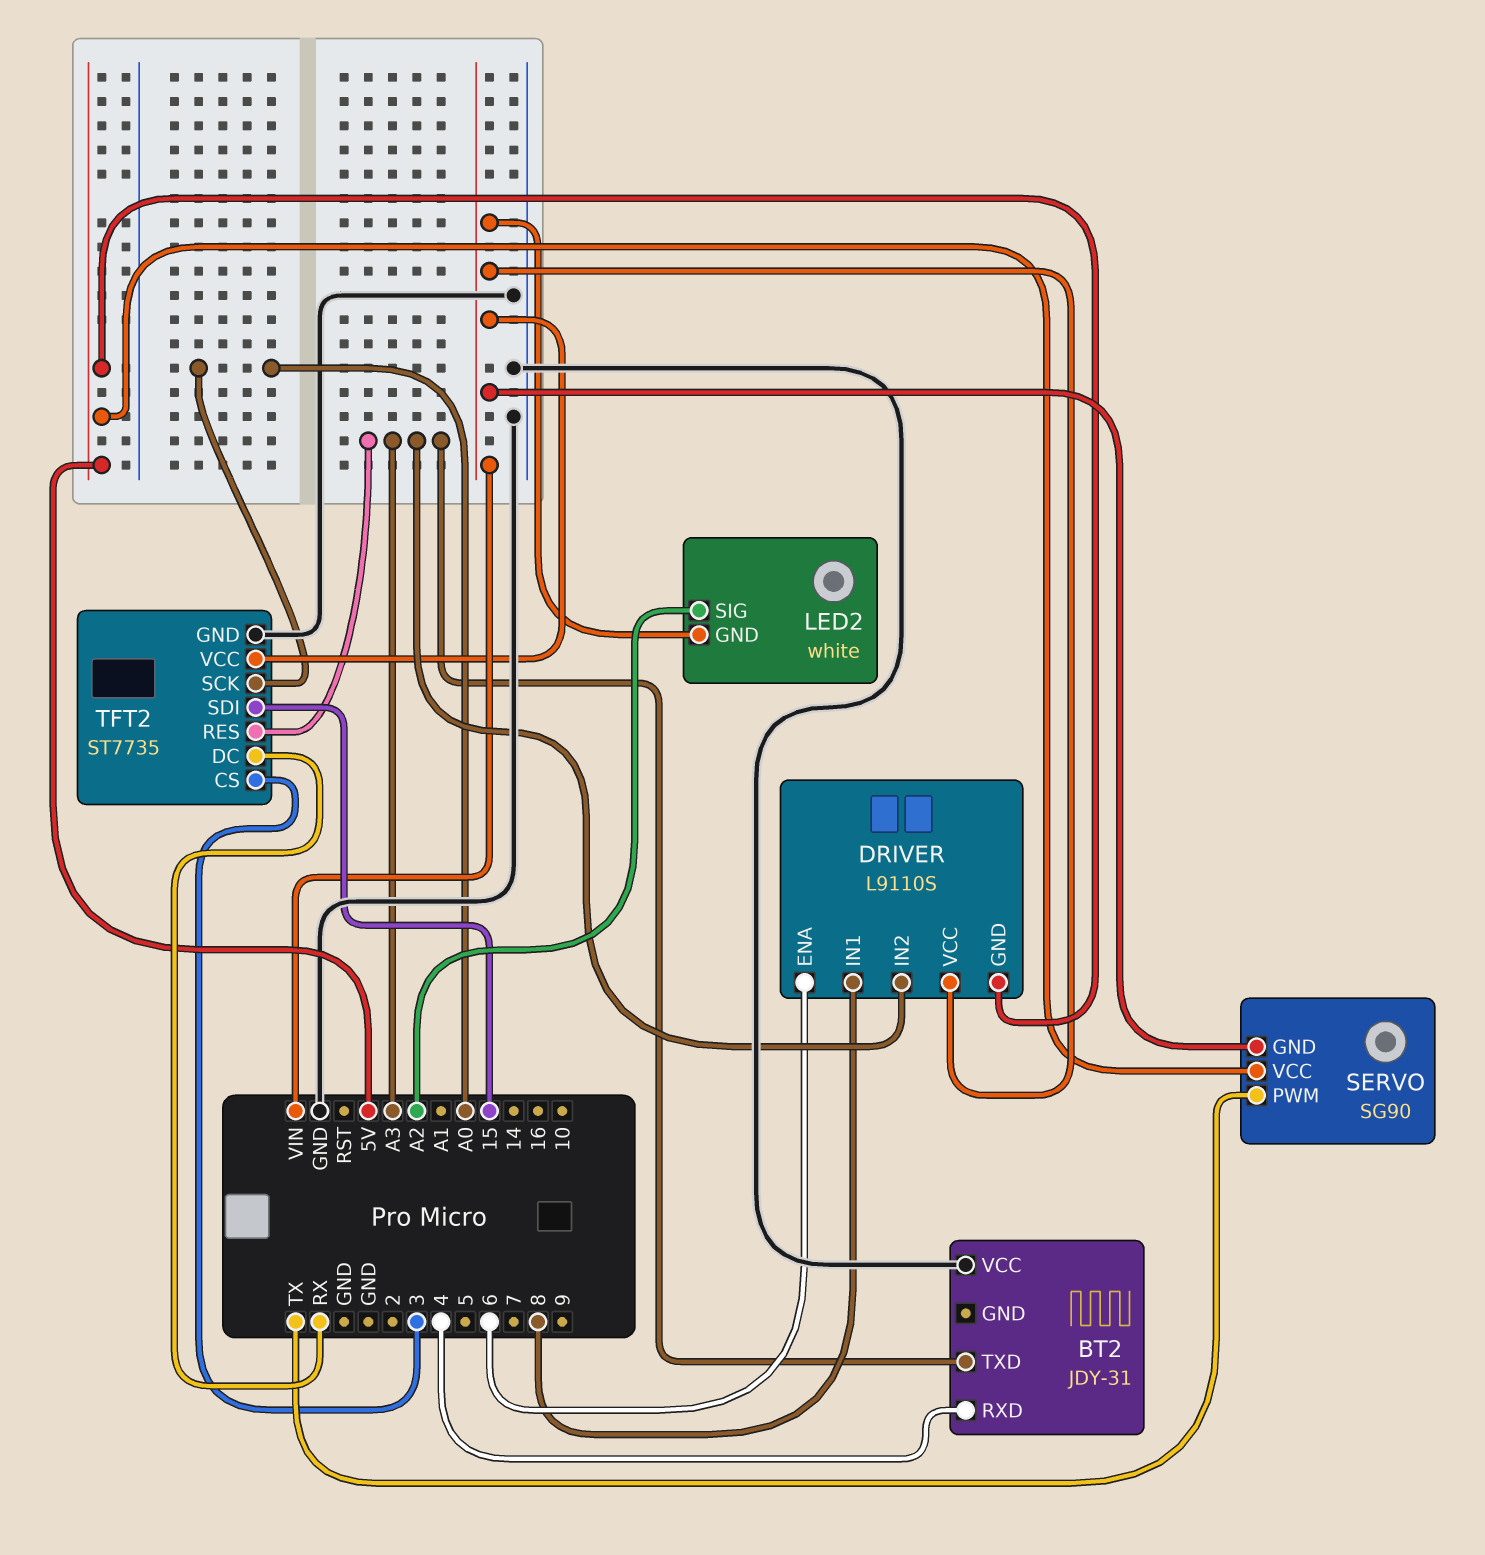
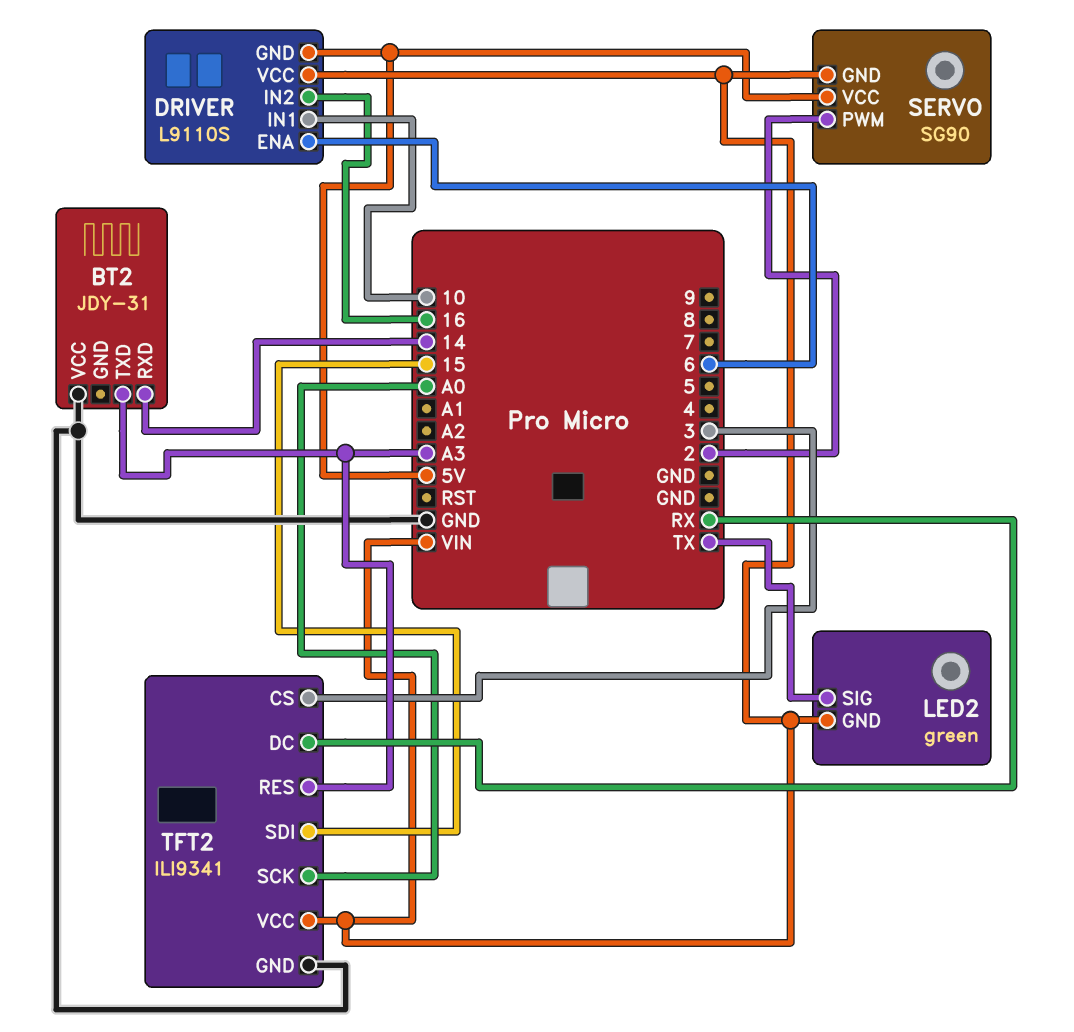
BT2 pin RXD: 4 -> 14
DRIVER pin IN1: 8 -> 10
DRIVER pin IN2: A3 -> 16
LED2: white -> green
LED2 pin SIG: A2 -> TX
SERVO pin PWM: TX -> 2
TFT2: ST7735 -> ILI9341

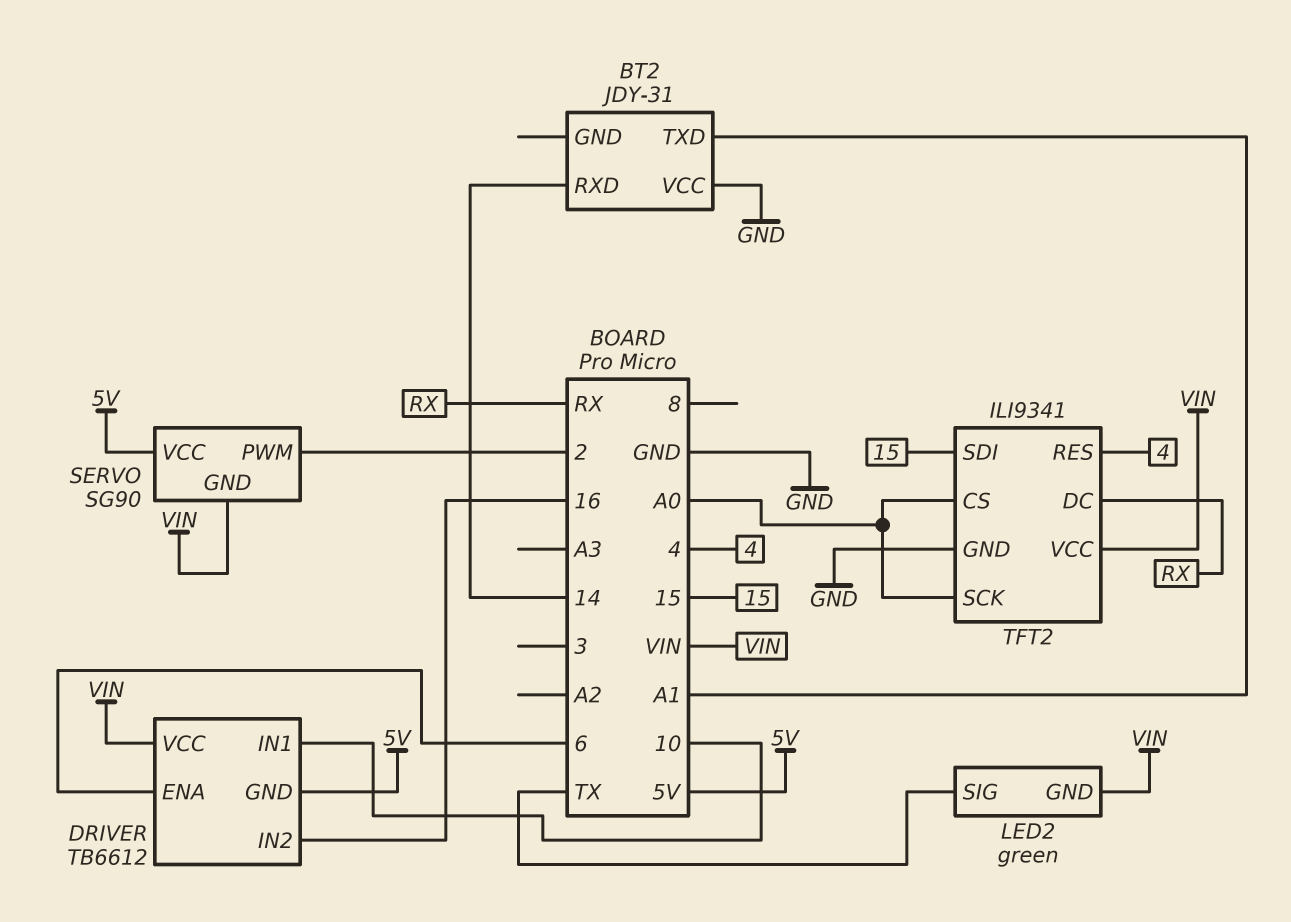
BT2 pin TXD: A3 -> A1
DRIVER: L9110S -> TB6612
TFT2 pin CS: 3 -> A0
TFT2 pin RES: A3 -> 4

